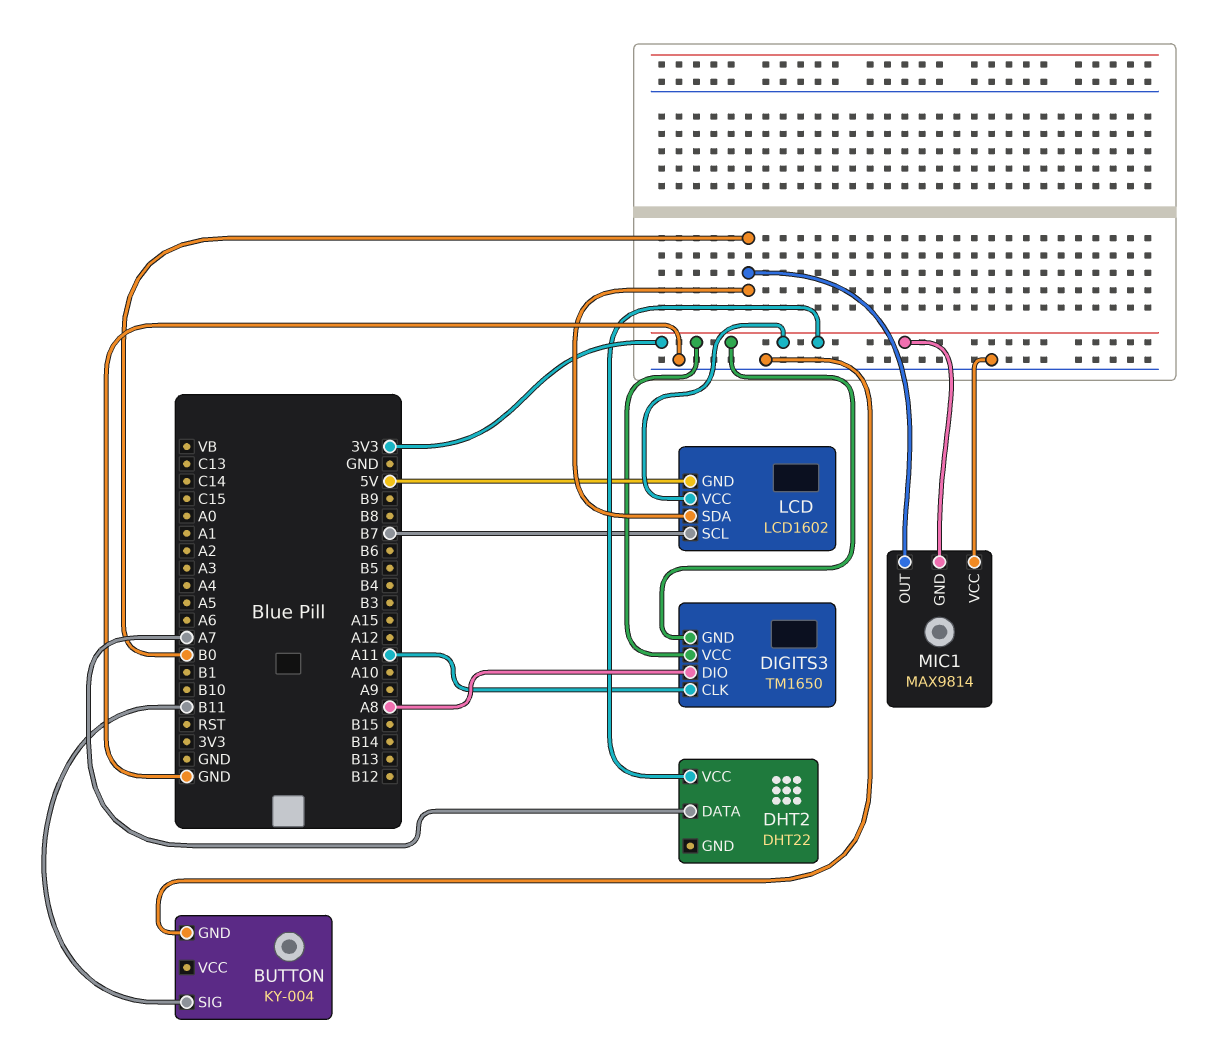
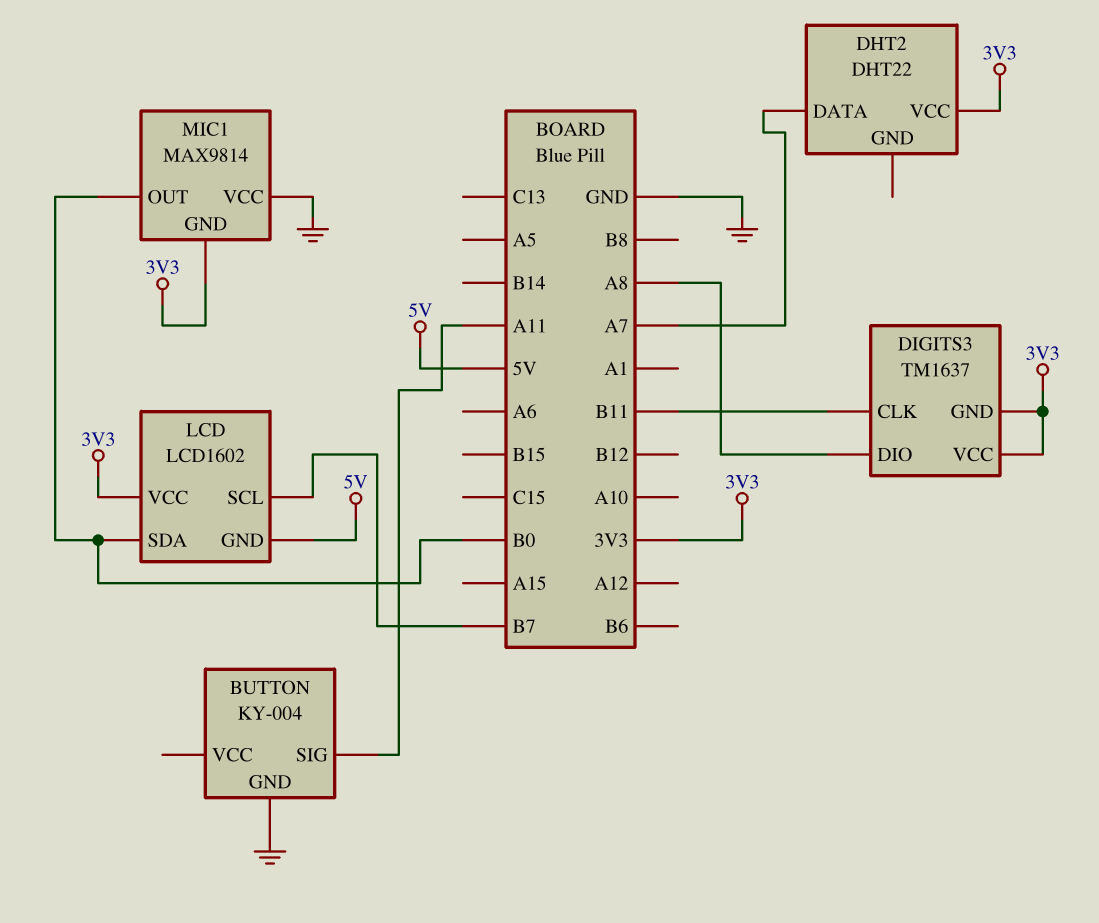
BUTTON pin SIG: B11 -> A11
DIGITS3: TM1650 -> TM1637
DIGITS3 pin CLK: A11 -> B11

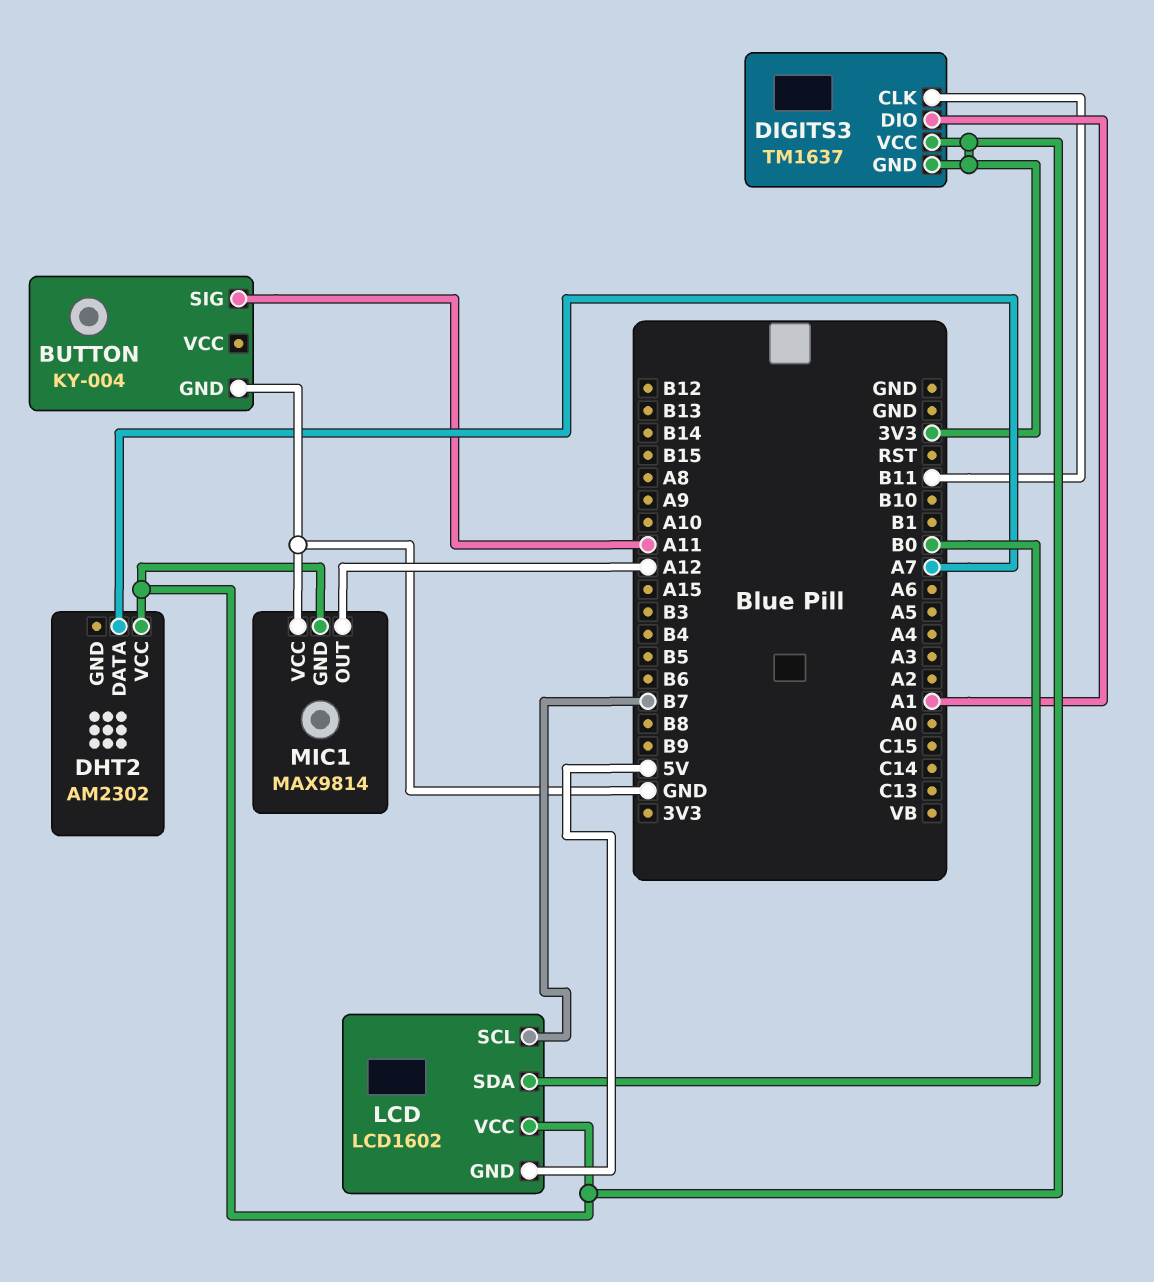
DHT2: DHT22 -> AM2302
DIGITS3 pin DIO: A8 -> A1
MIC1 pin OUT: B0 -> A12

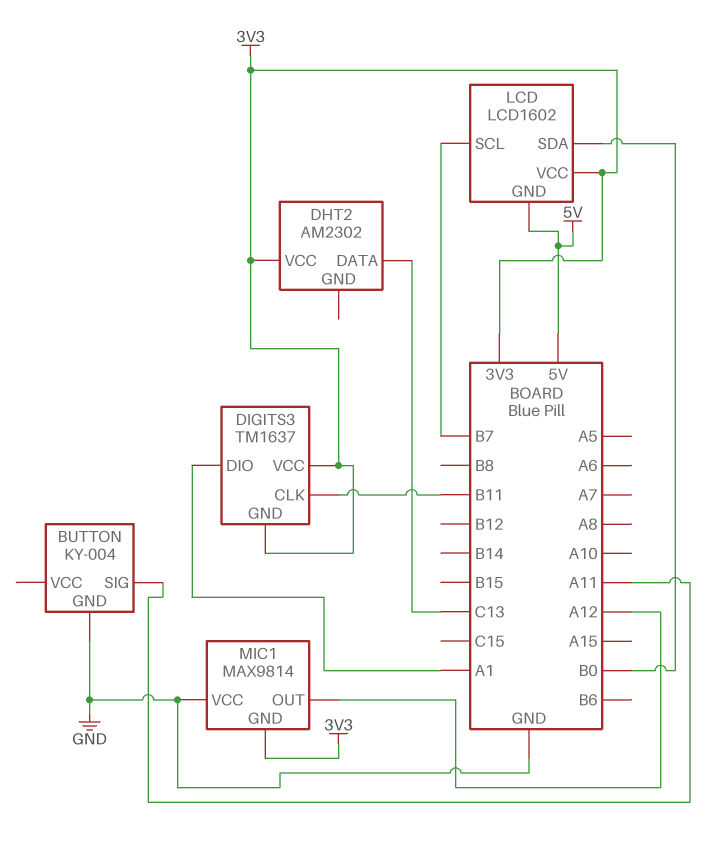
DHT2 pin DATA: A7 -> C13

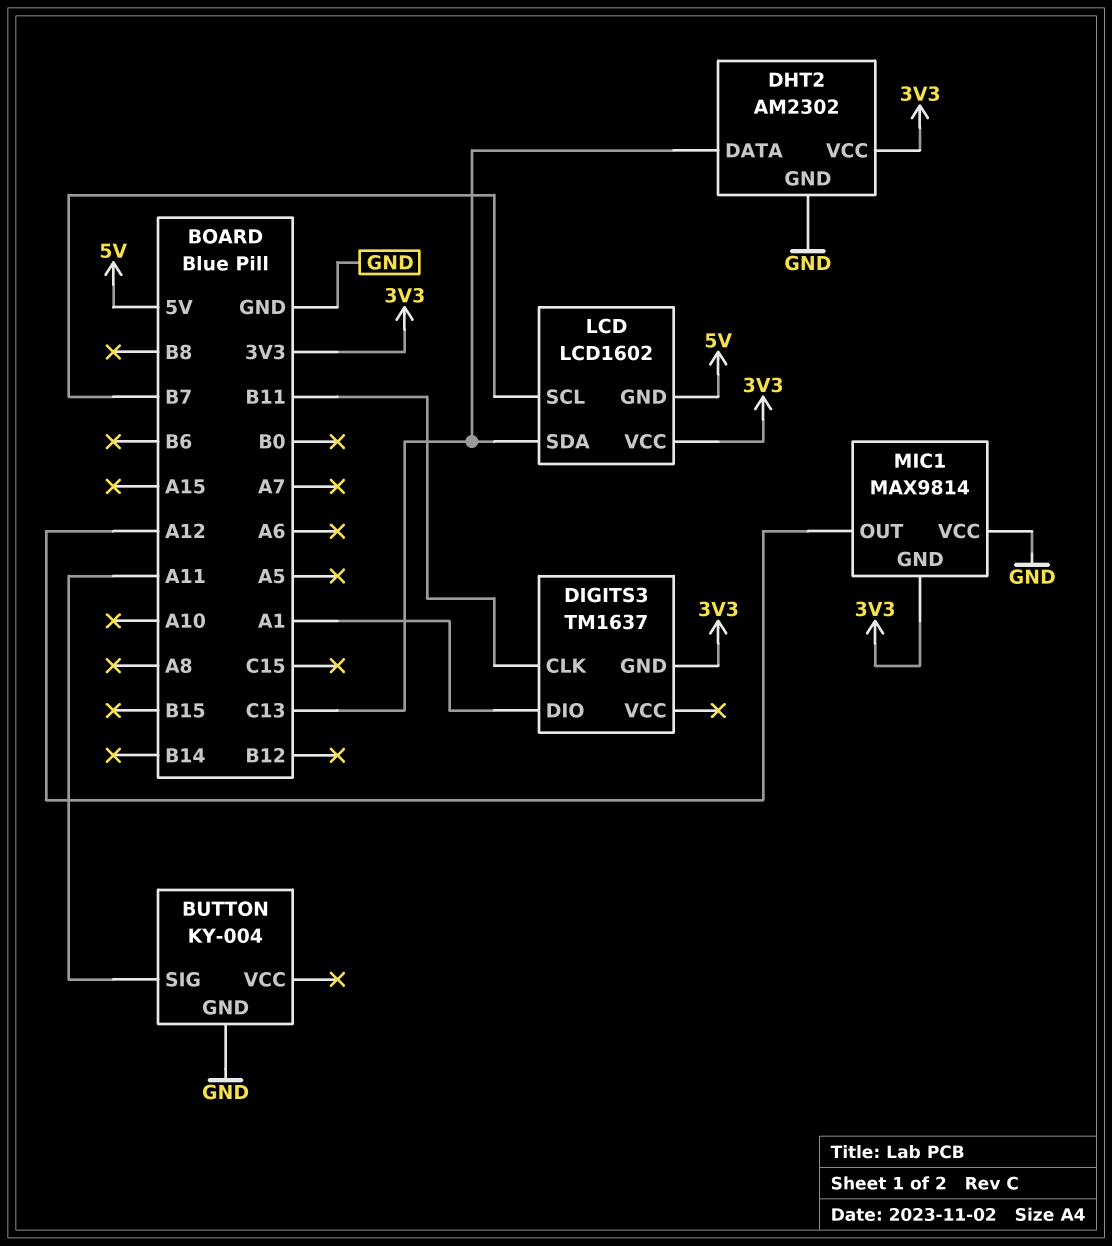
DHT2 pin GND: none -> GND
DIGITS3 pin VCC: 3V3 -> none
LCD pin SDA: B0 -> C13

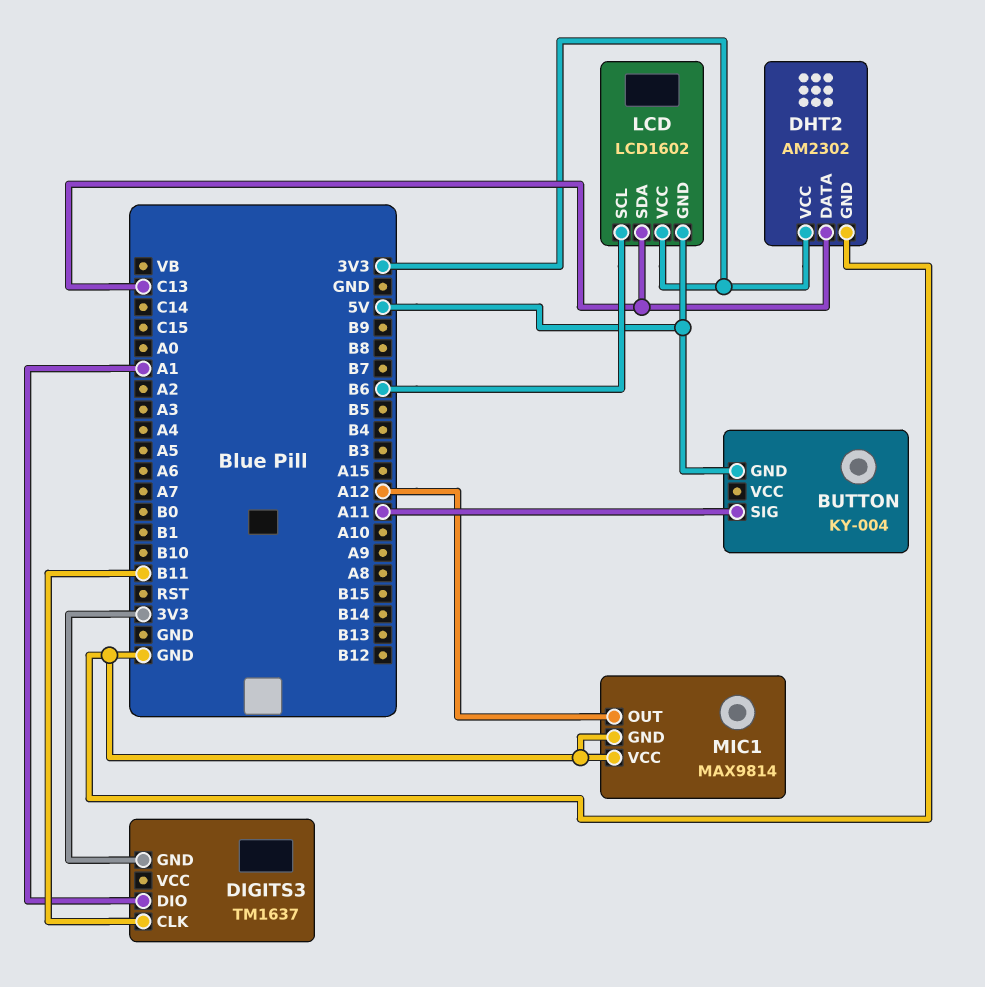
BUTTON pin GND: GND -> 5V
LCD pin SCL: B7 -> B6
MIC1 pin GND: 3V3 -> GND

